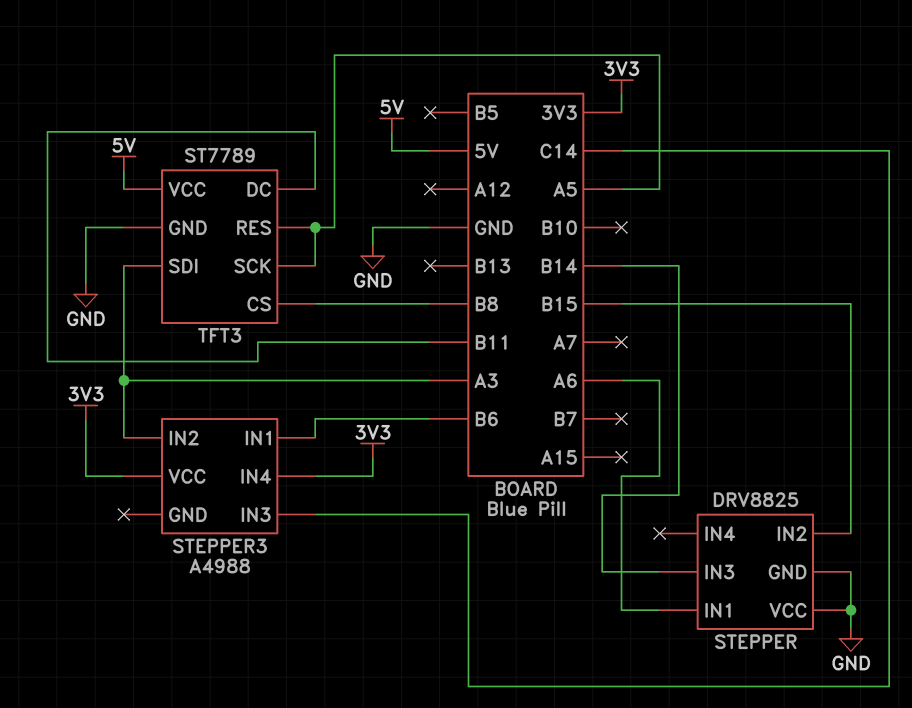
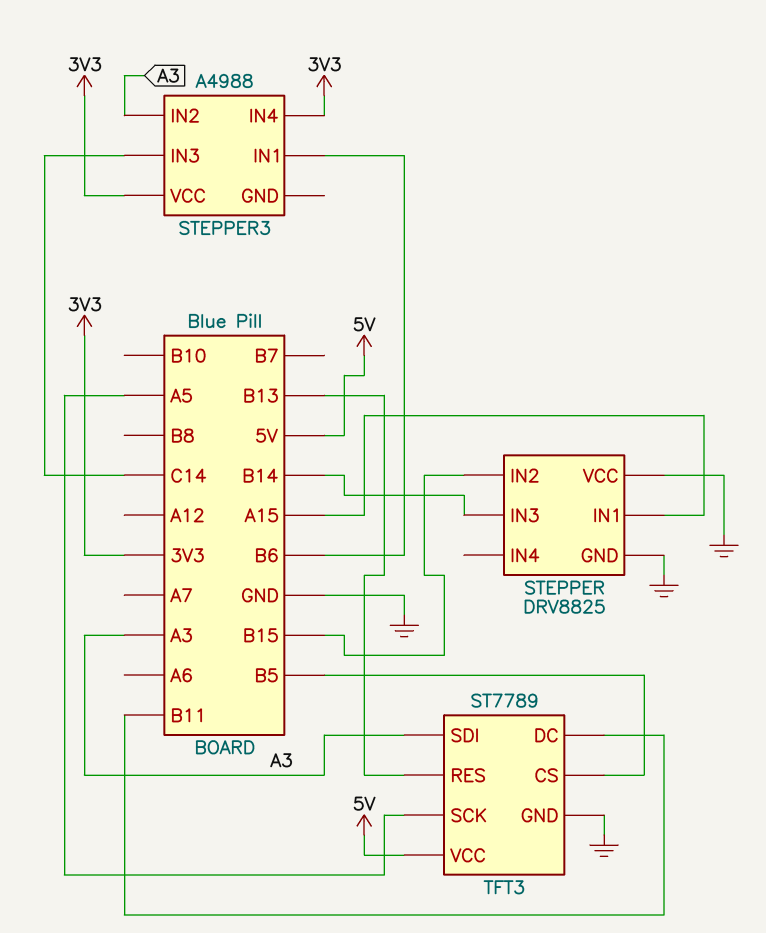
STEPPER pin IN1: A6 -> A15
TFT3 pin CS: B8 -> B5
TFT3 pin RES: A5 -> B13

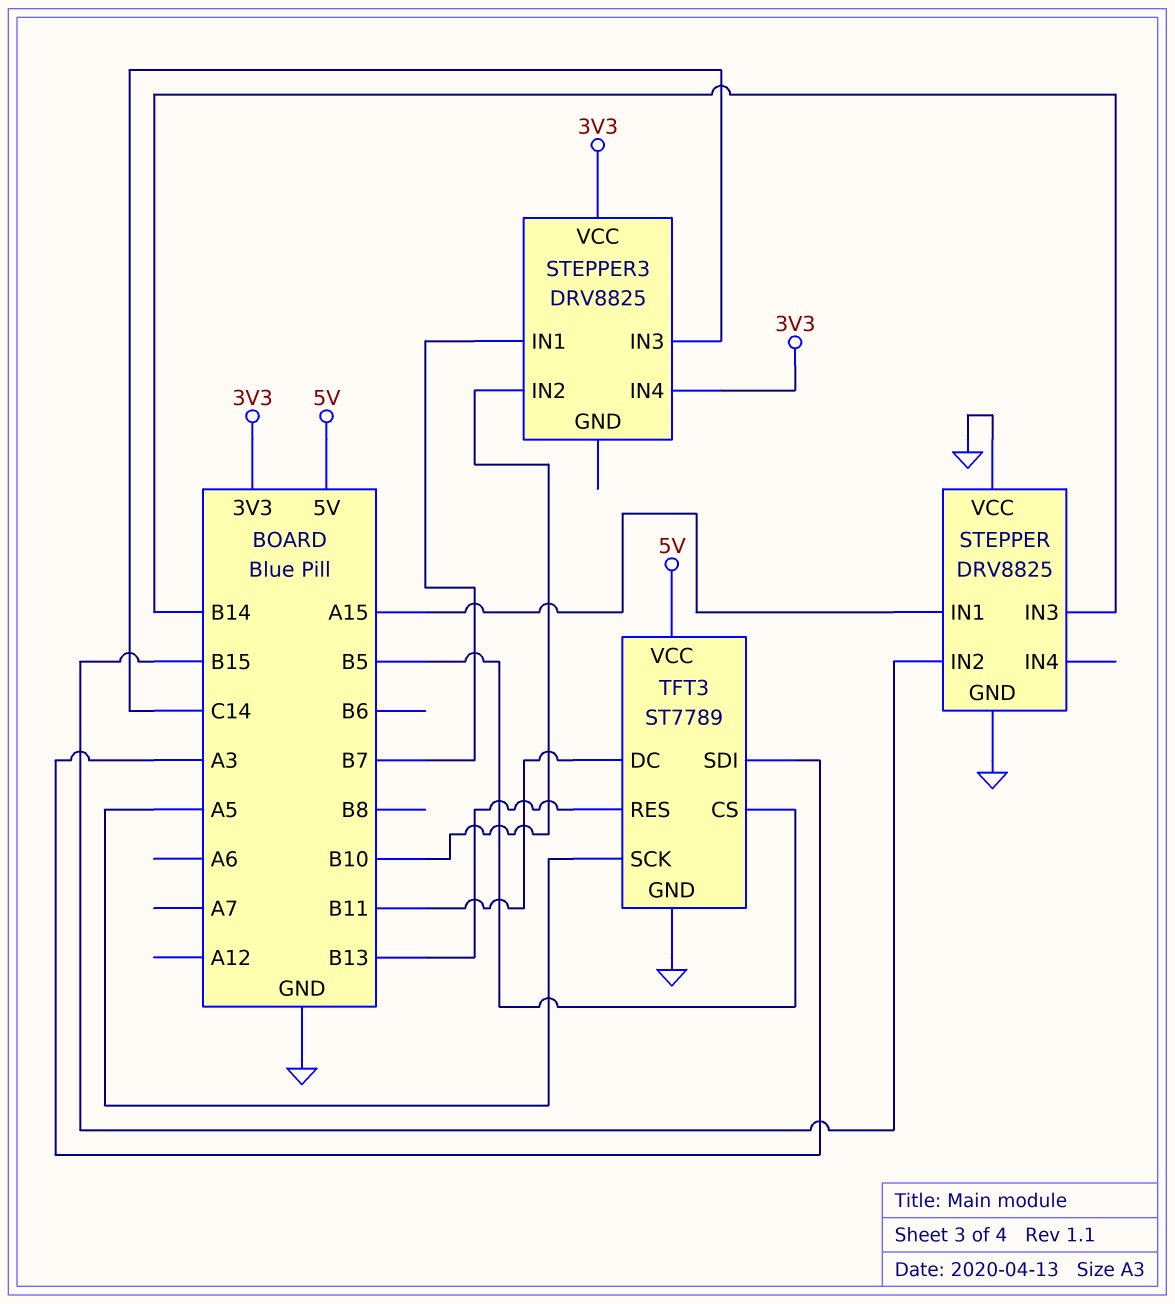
STEPPER3: A4988 -> DRV8825
STEPPER3 pin IN1: B6 -> B7
STEPPER3 pin IN2: A3 -> B10

